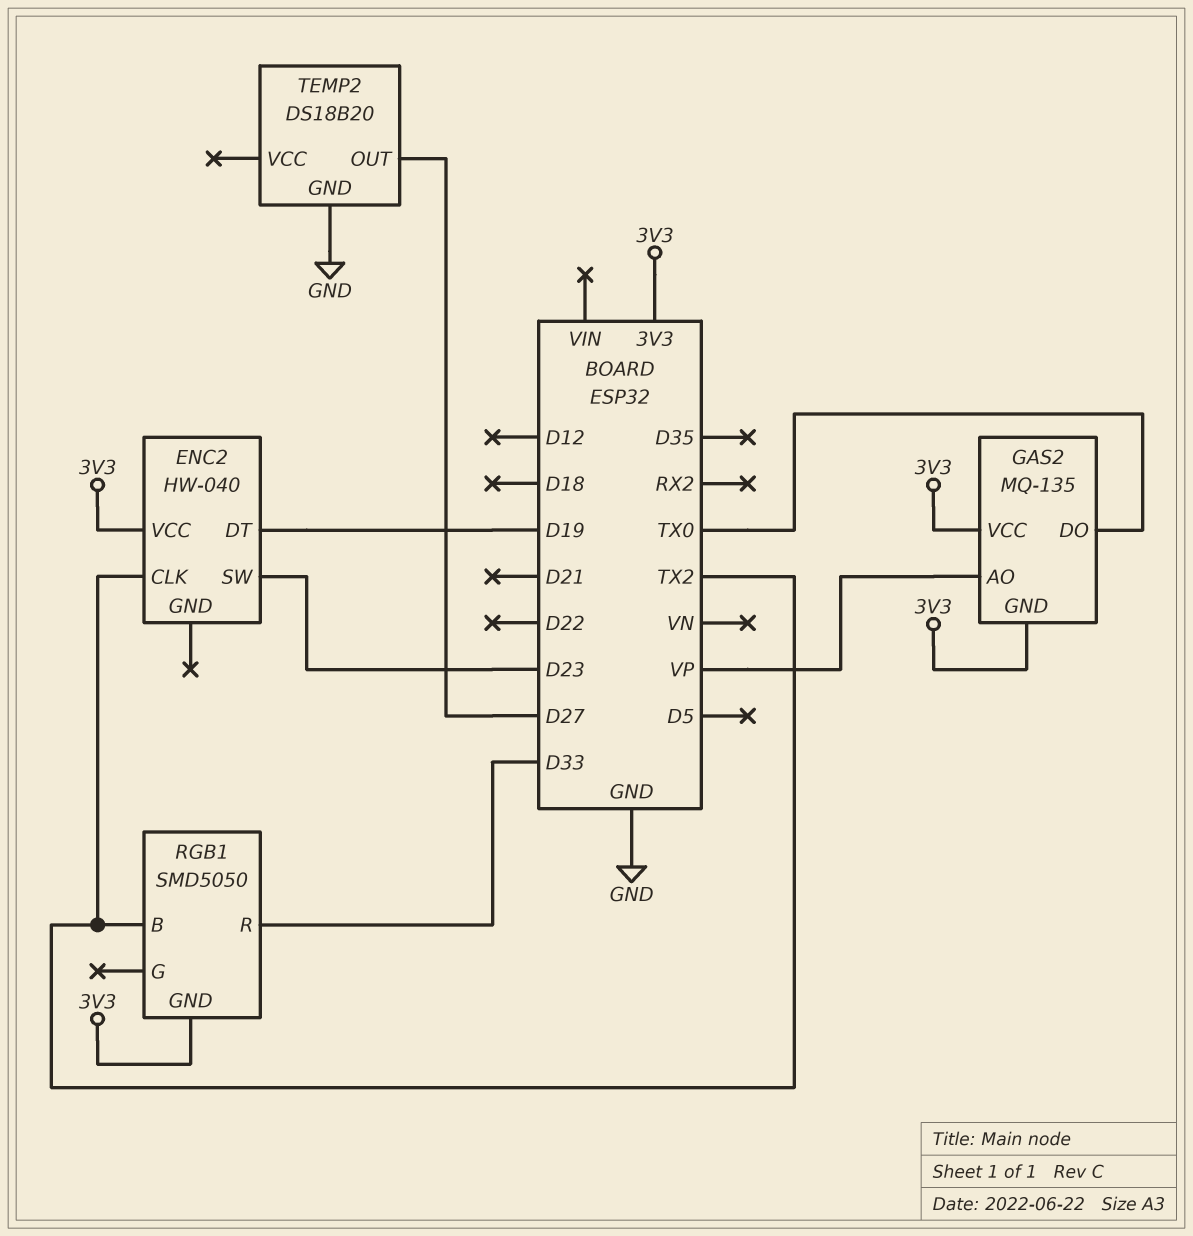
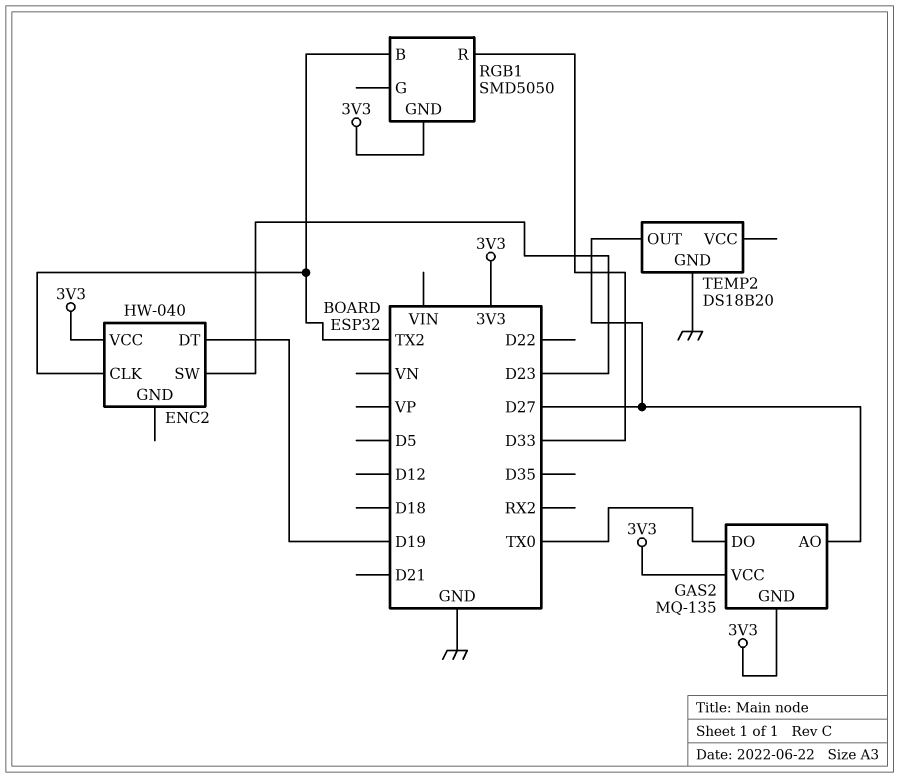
GAS2 pin AO: VP -> D27

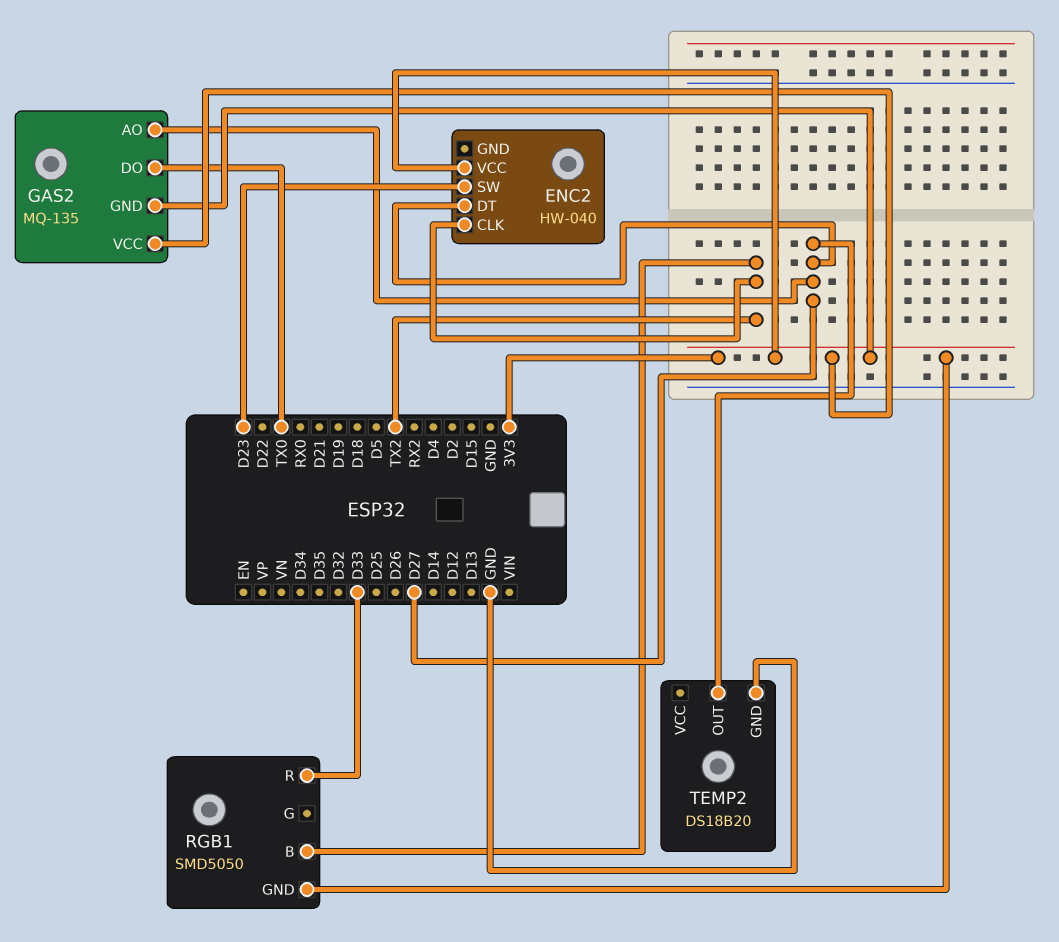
ENC2 pin DT: D19 -> D27

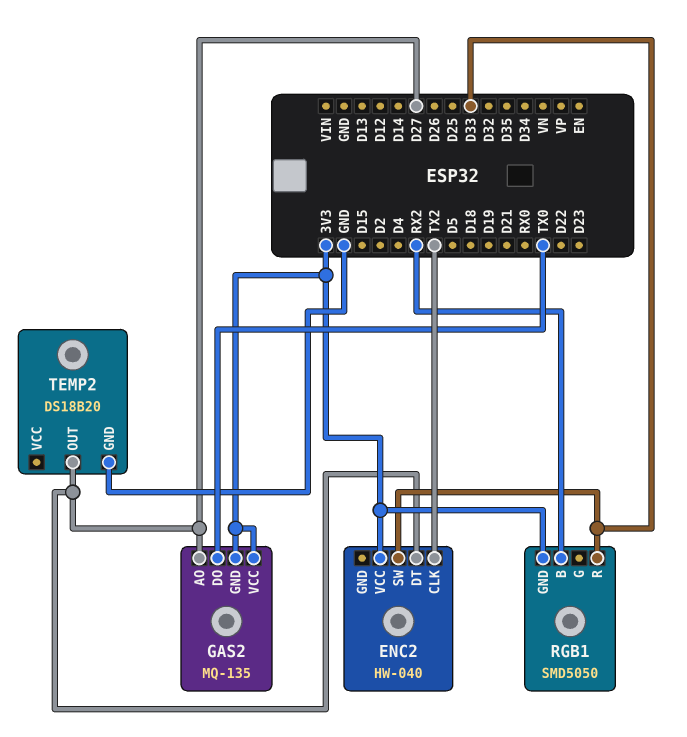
ENC2 pin SW: D23 -> D33
RGB1 pin B: TX2 -> RX2

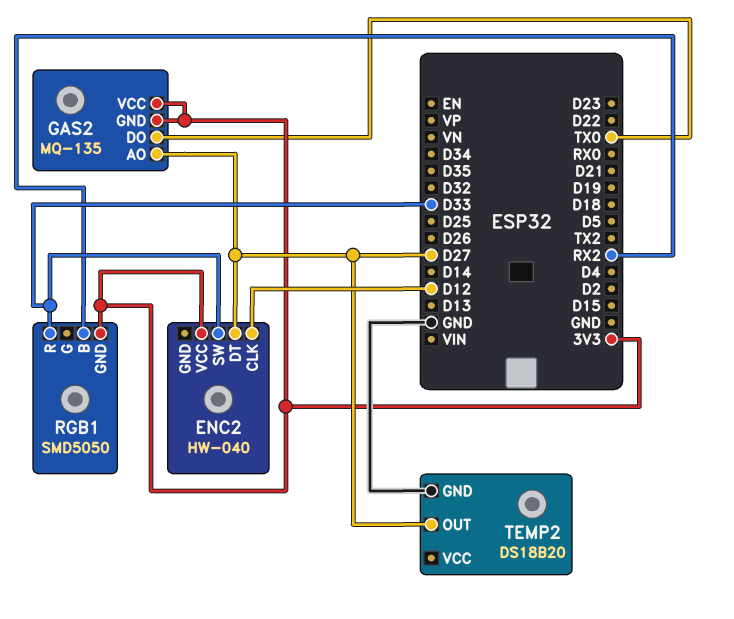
ENC2 pin CLK: TX2 -> D12

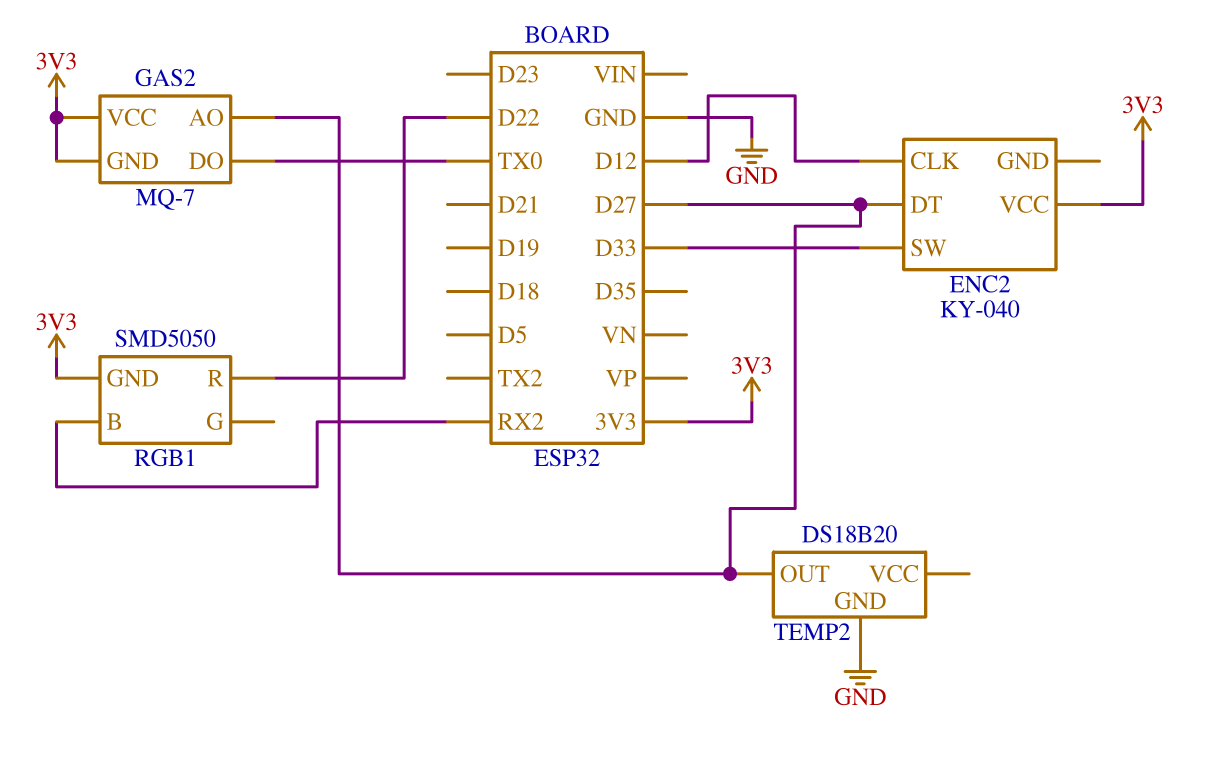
ENC2: HW-040 -> KY-040
GAS2: MQ-135 -> MQ-7
RGB1 pin R: D33 -> D22

